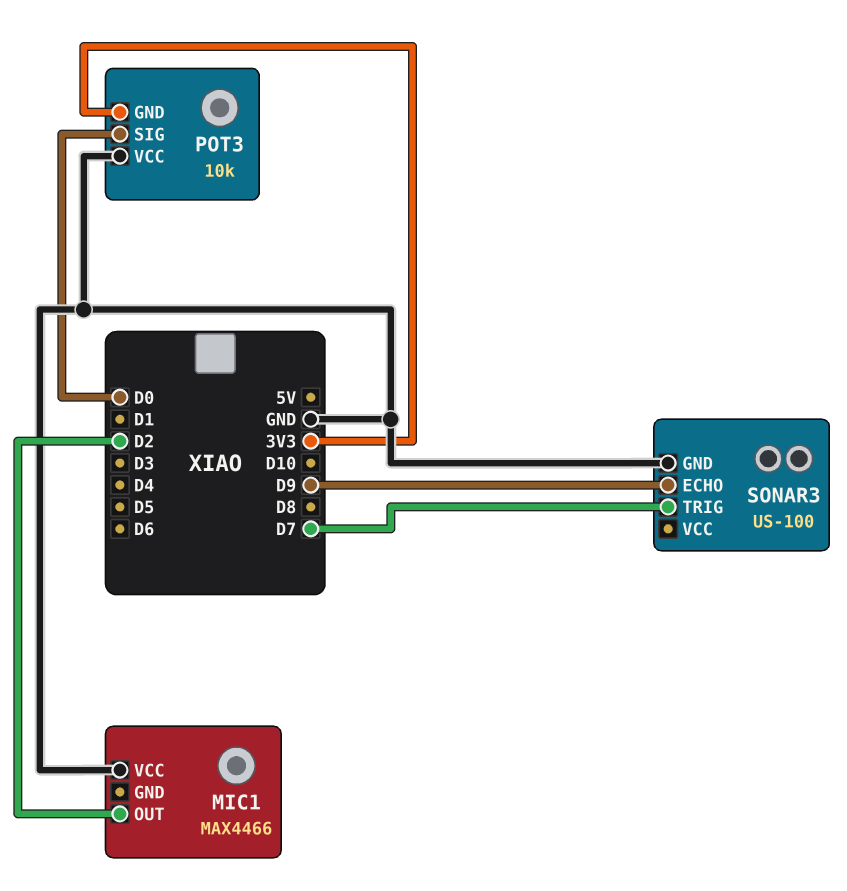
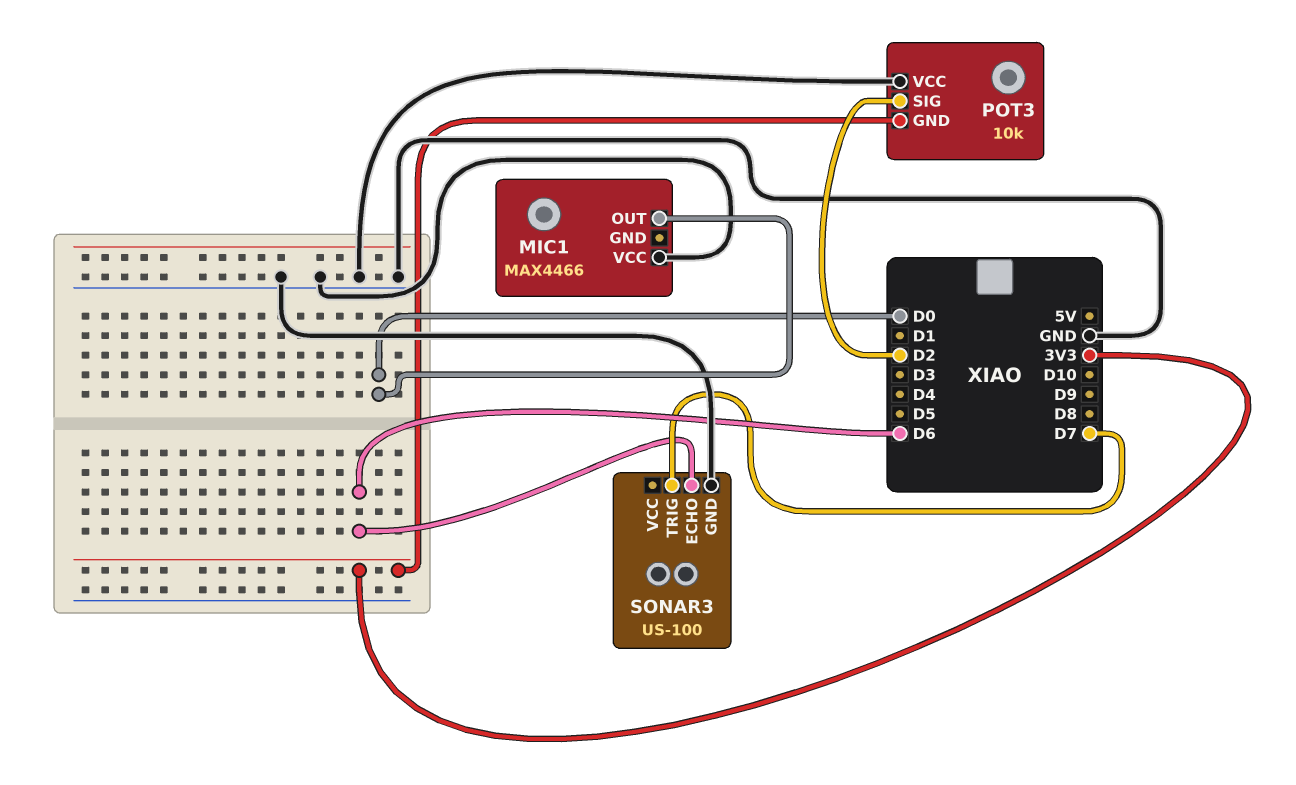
MIC1 pin OUT: D2 -> D0
POT3 pin SIG: D0 -> D2
SONAR3 pin ECHO: D9 -> D6

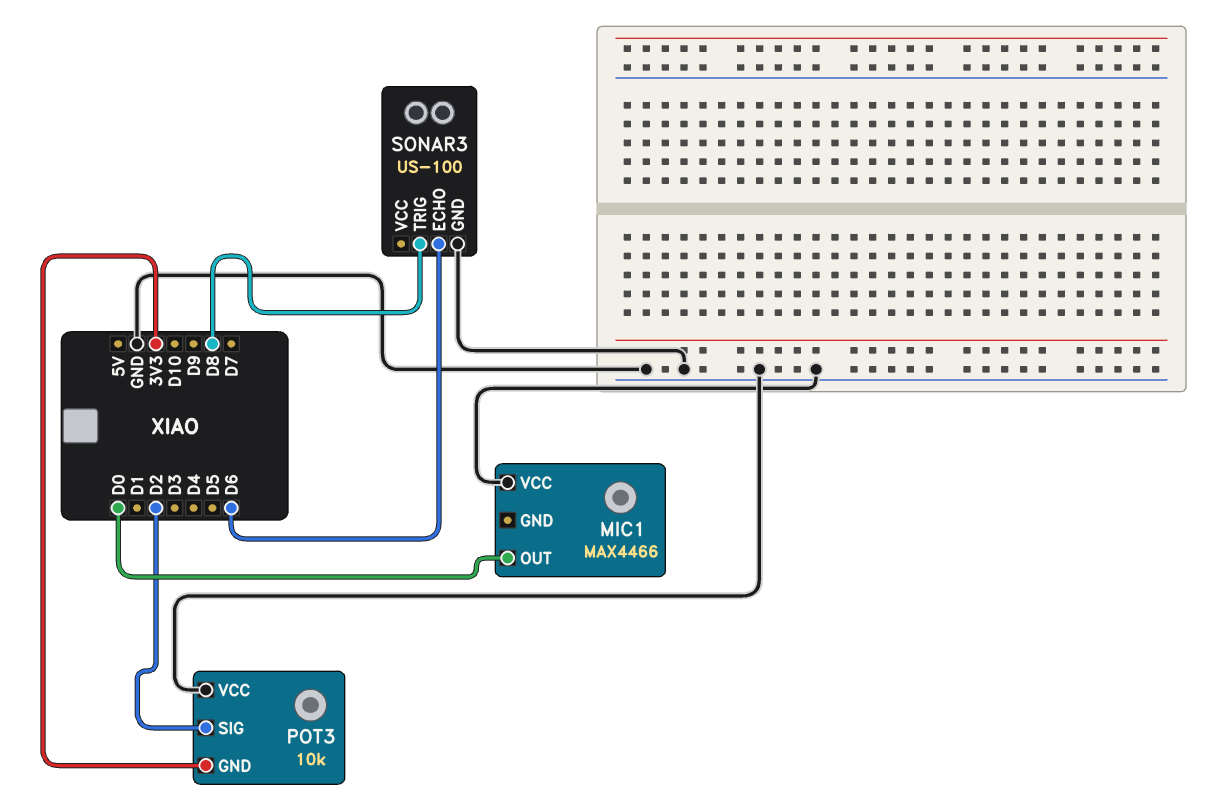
SONAR3 pin TRIG: D7 -> D8

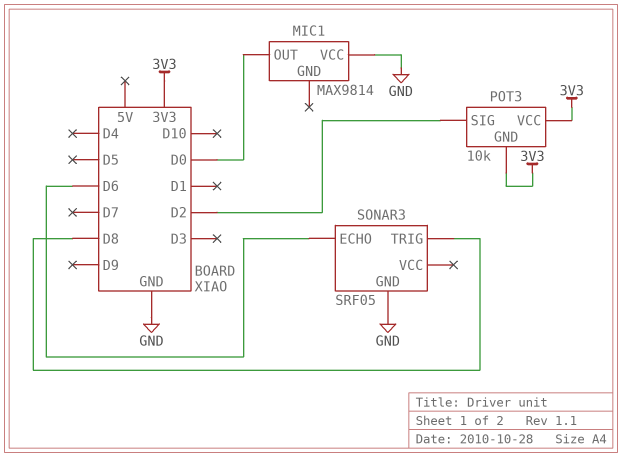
MIC1: MAX4466 -> MAX9814
POT3 pin VCC: GND -> 3V3
SONAR3: US-100 -> SRF05

